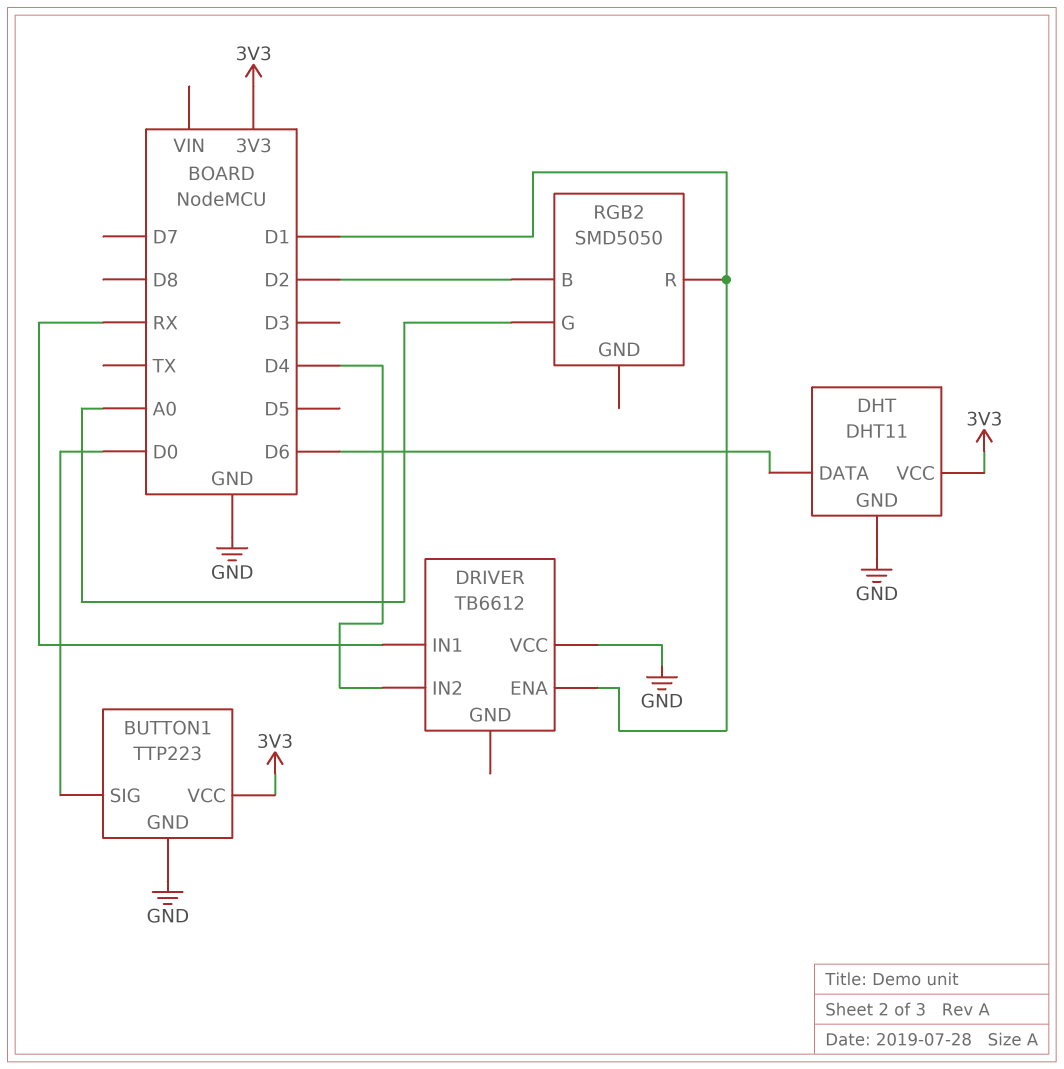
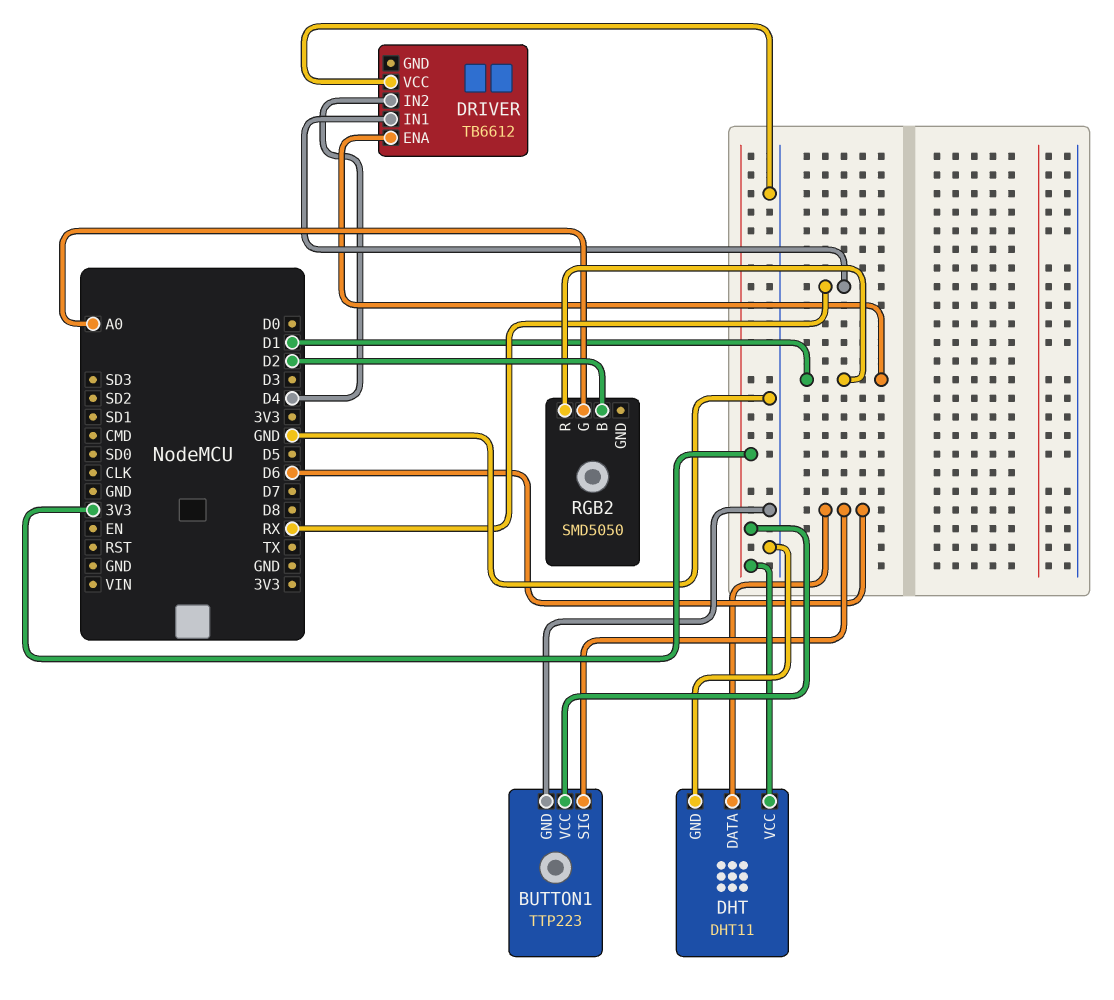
BUTTON1 pin SIG: D0 -> D6

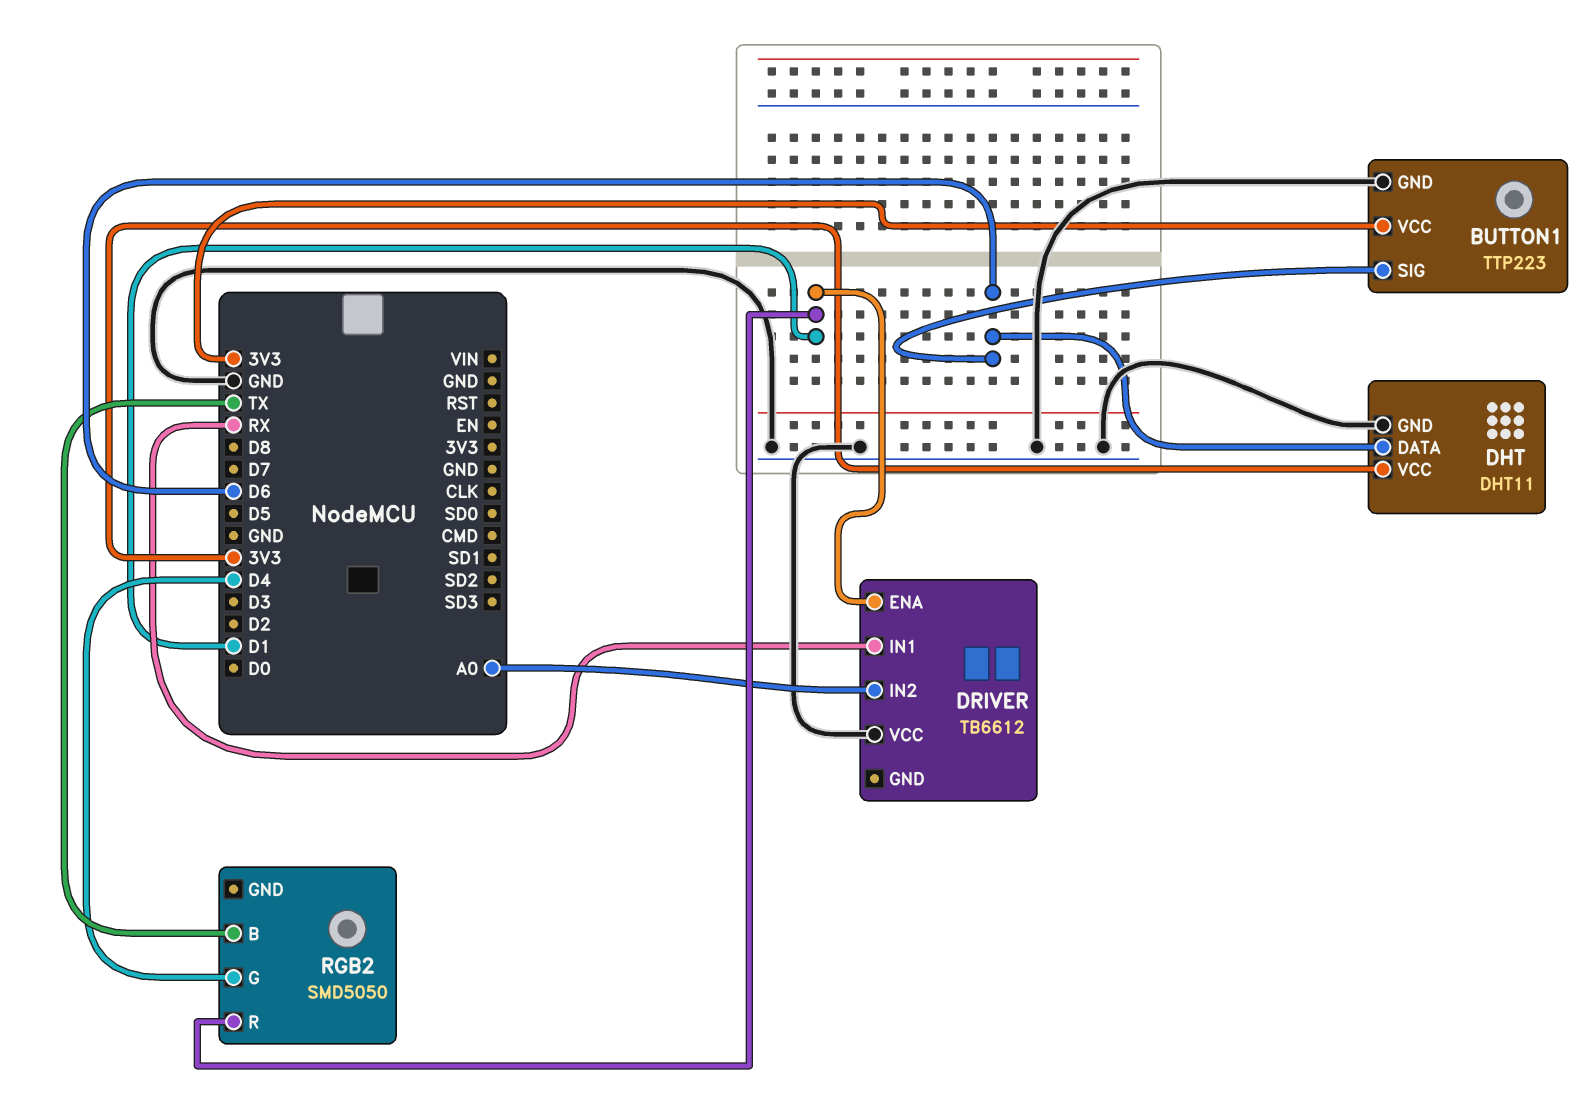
DRIVER pin IN2: D4 -> A0
RGB2 pin B: D2 -> TX
RGB2 pin G: A0 -> D4

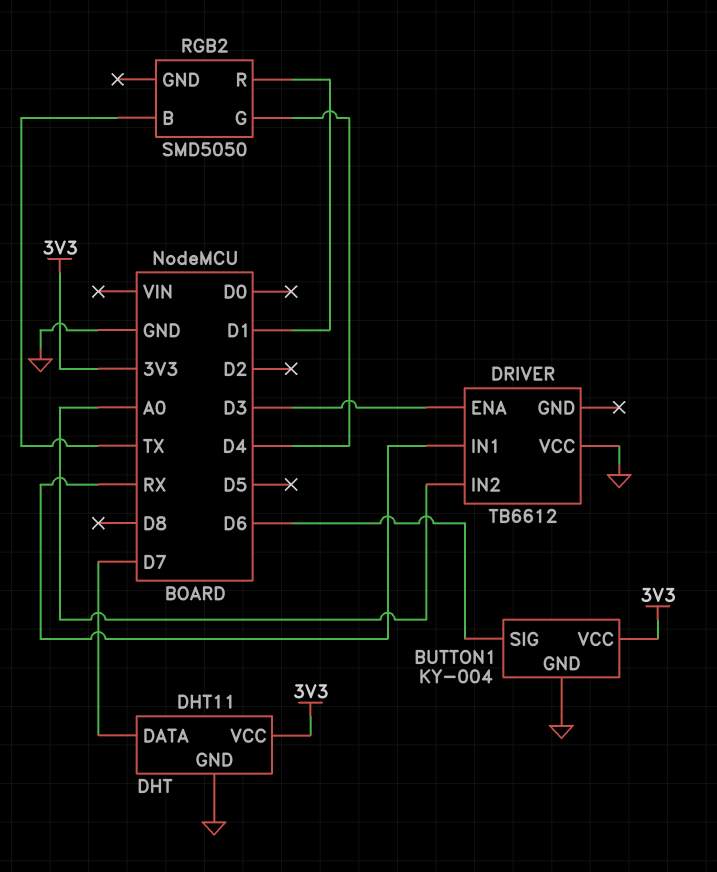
BUTTON1: TTP223 -> KY-004
DHT pin DATA: D6 -> D7
DRIVER pin ENA: D1 -> D3

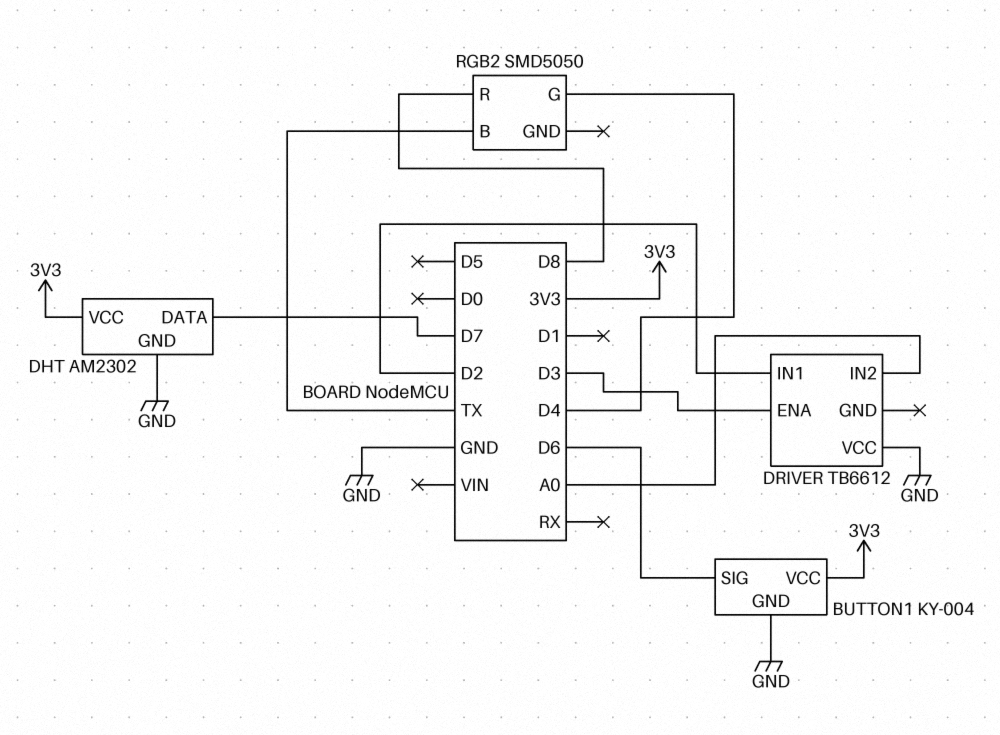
DHT: DHT11 -> AM2302
DRIVER pin IN1: RX -> D2
RGB2 pin R: D1 -> D8

